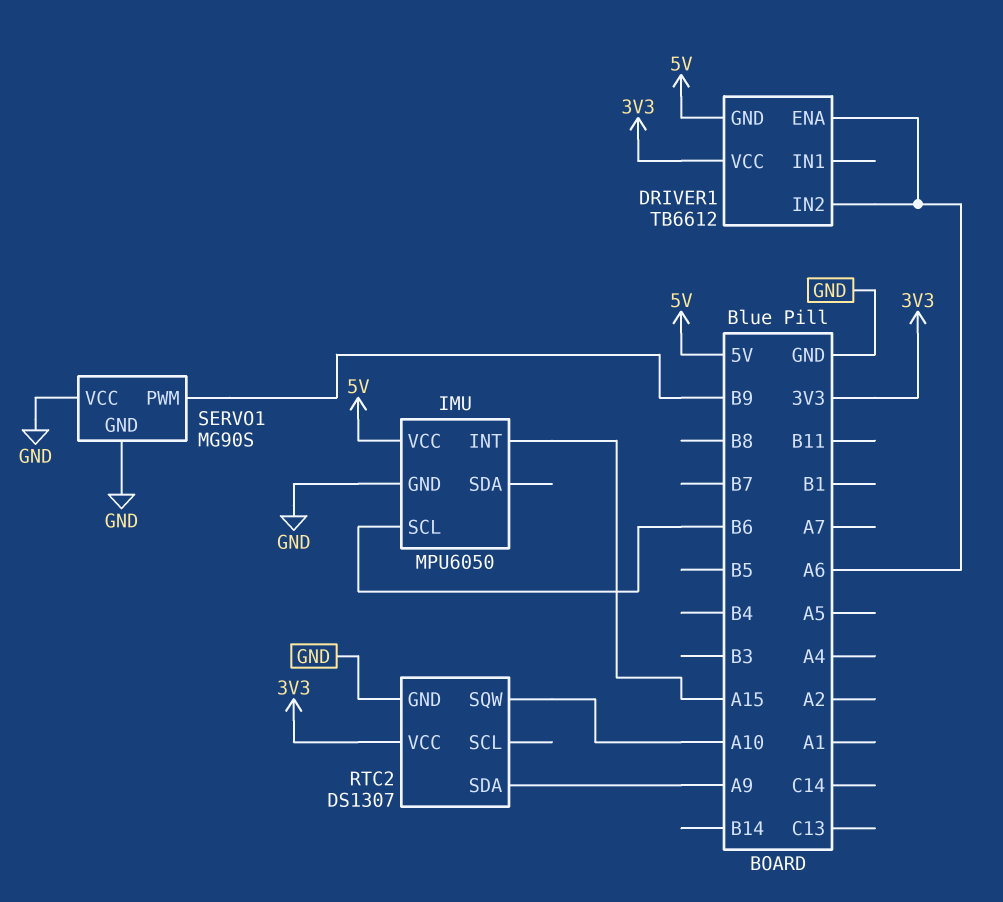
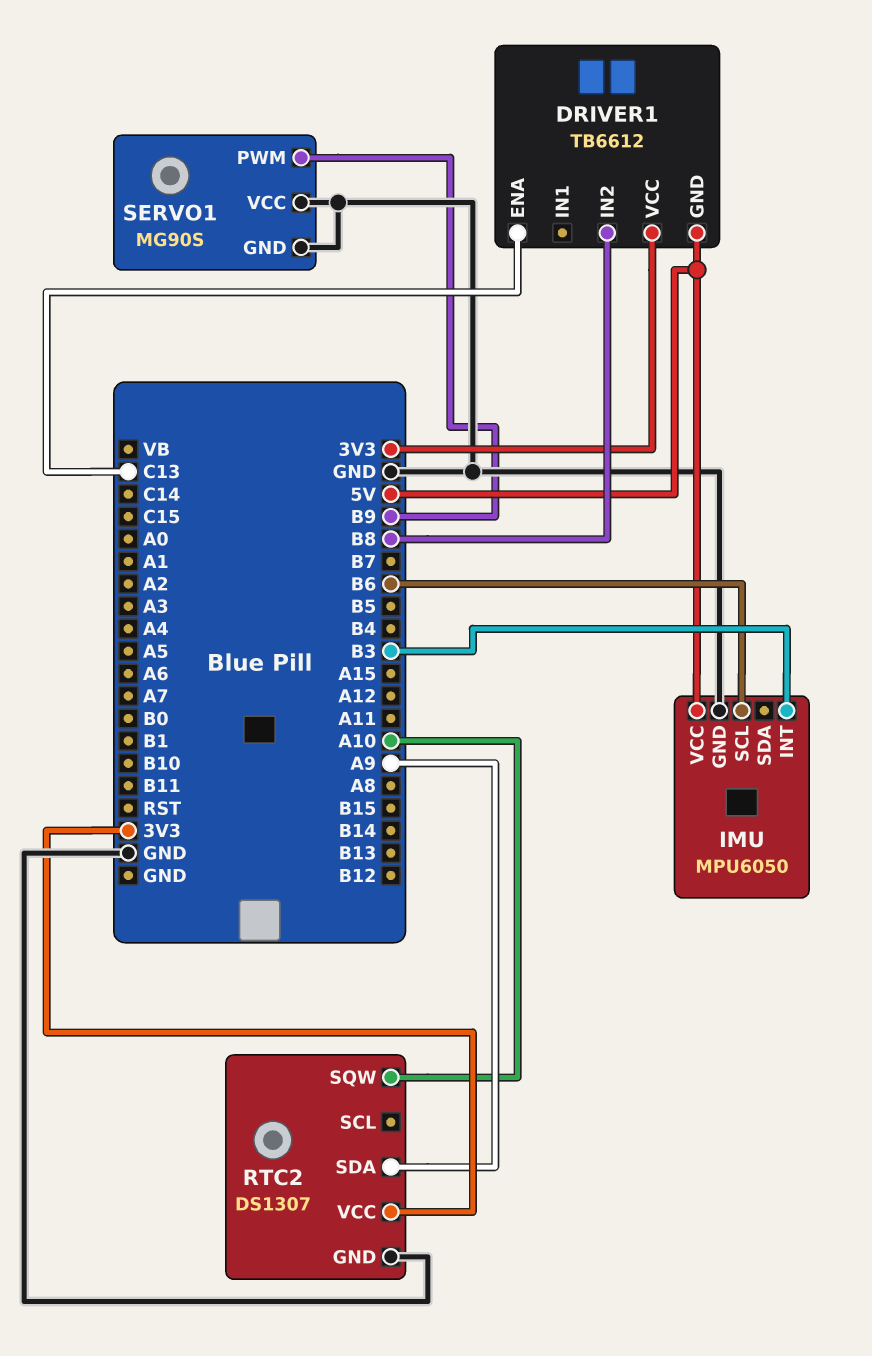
DRIVER1 pin ENA: A6 -> C13
DRIVER1 pin IN2: A6 -> B8
IMU pin INT: A15 -> B3

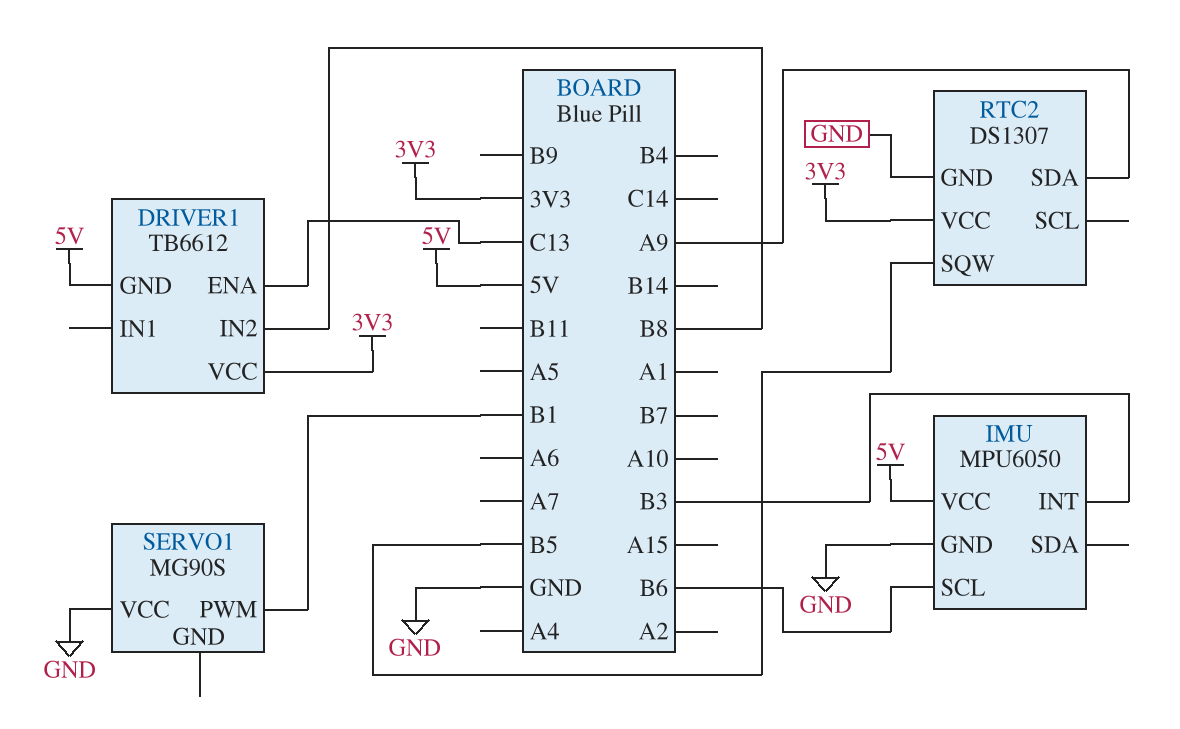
RTC2 pin SQW: A10 -> B5
SERVO1 pin GND: GND -> none
SERVO1 pin PWM: B9 -> B1

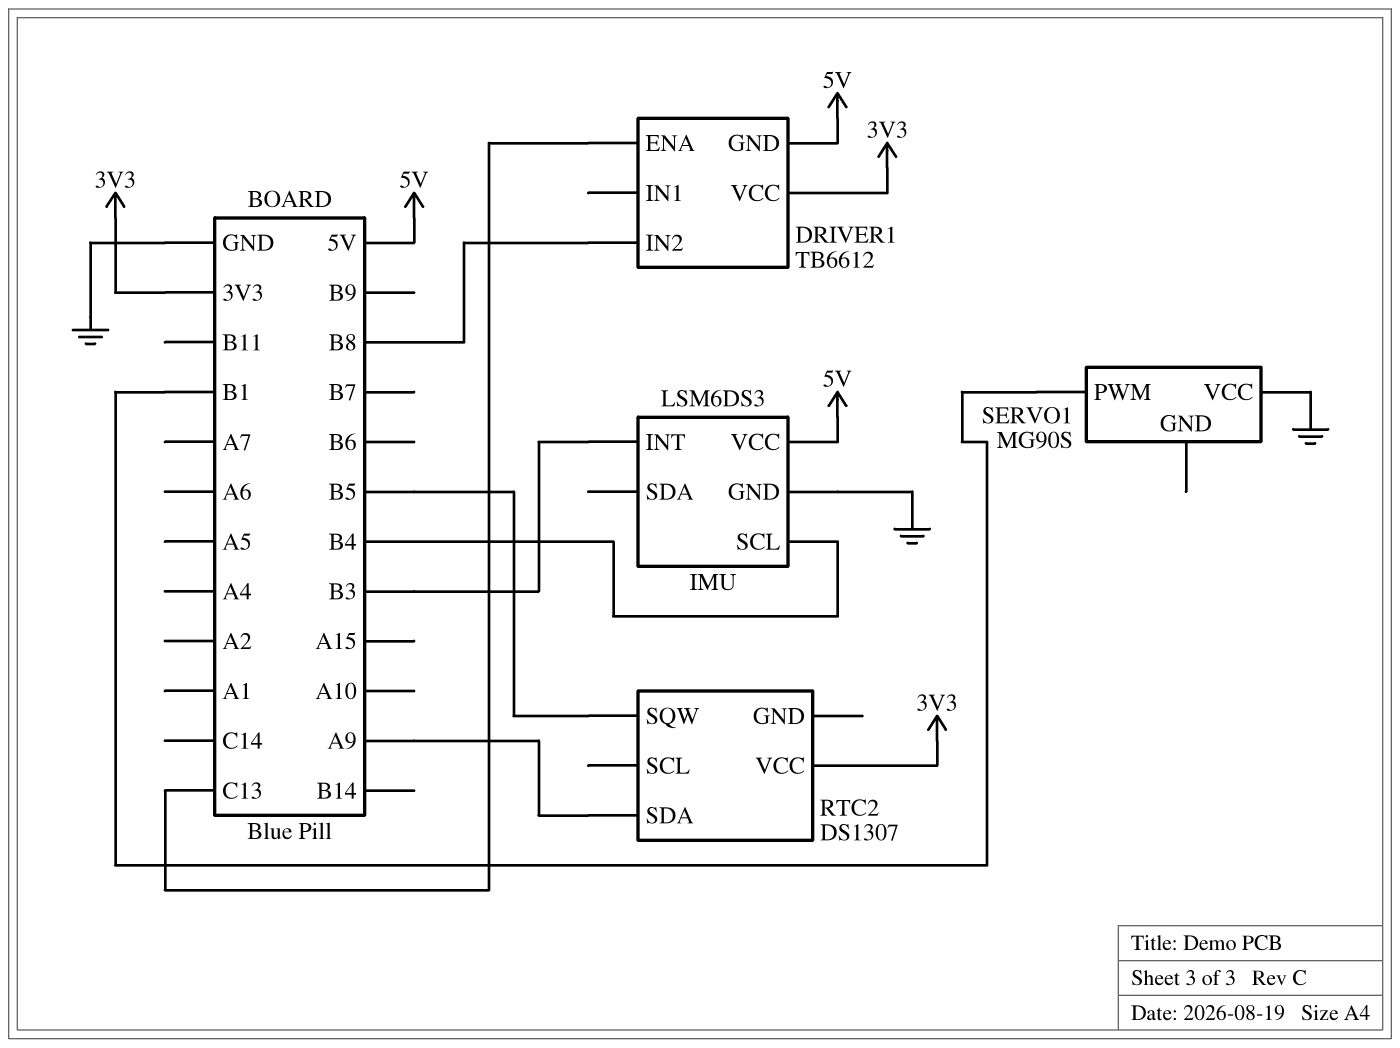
IMU: MPU6050 -> LSM6DS3
IMU pin SCL: B6 -> B4
RTC2 pin GND: GND -> none

